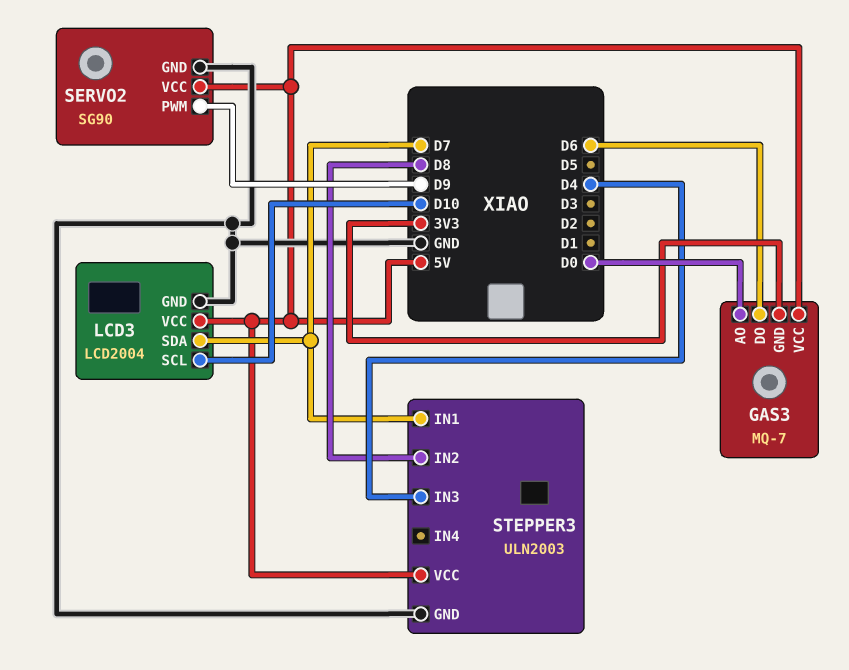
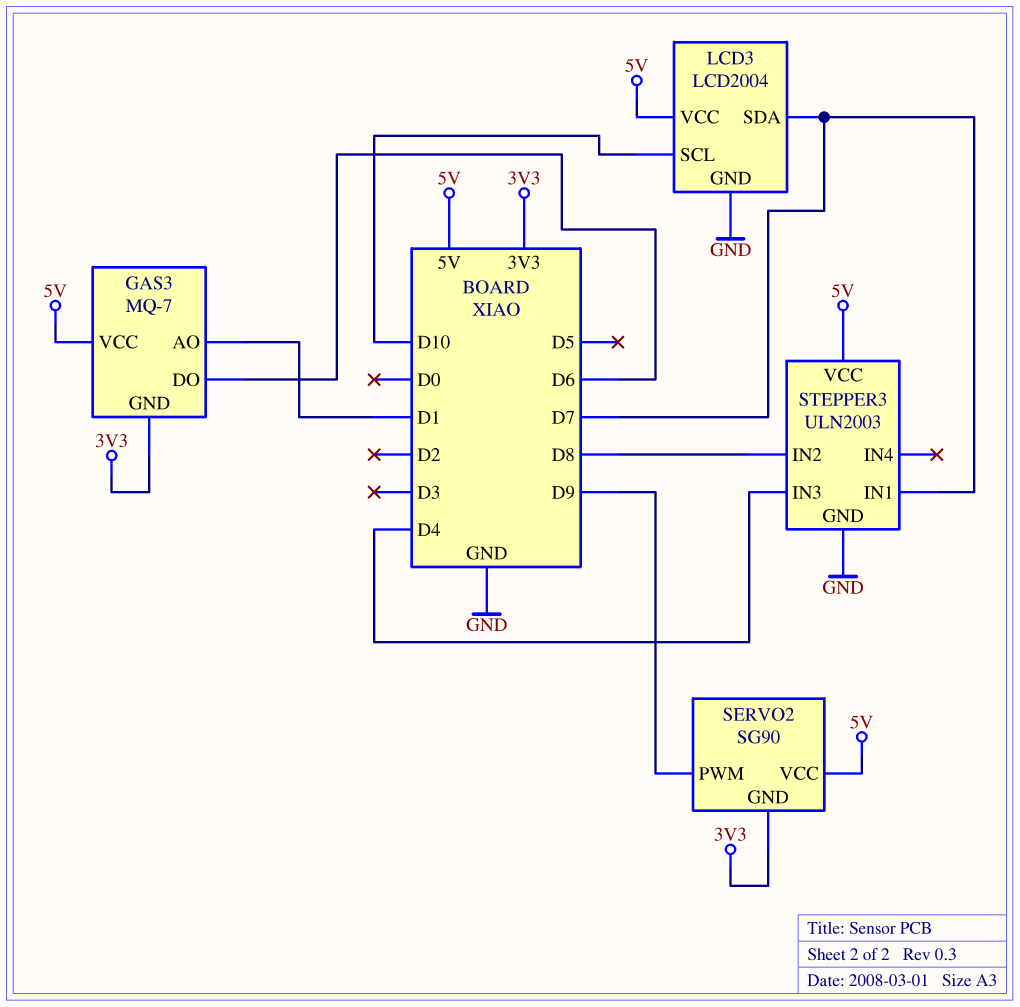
GAS3 pin AO: D0 -> D1
SERVO2 pin GND: GND -> 3V3

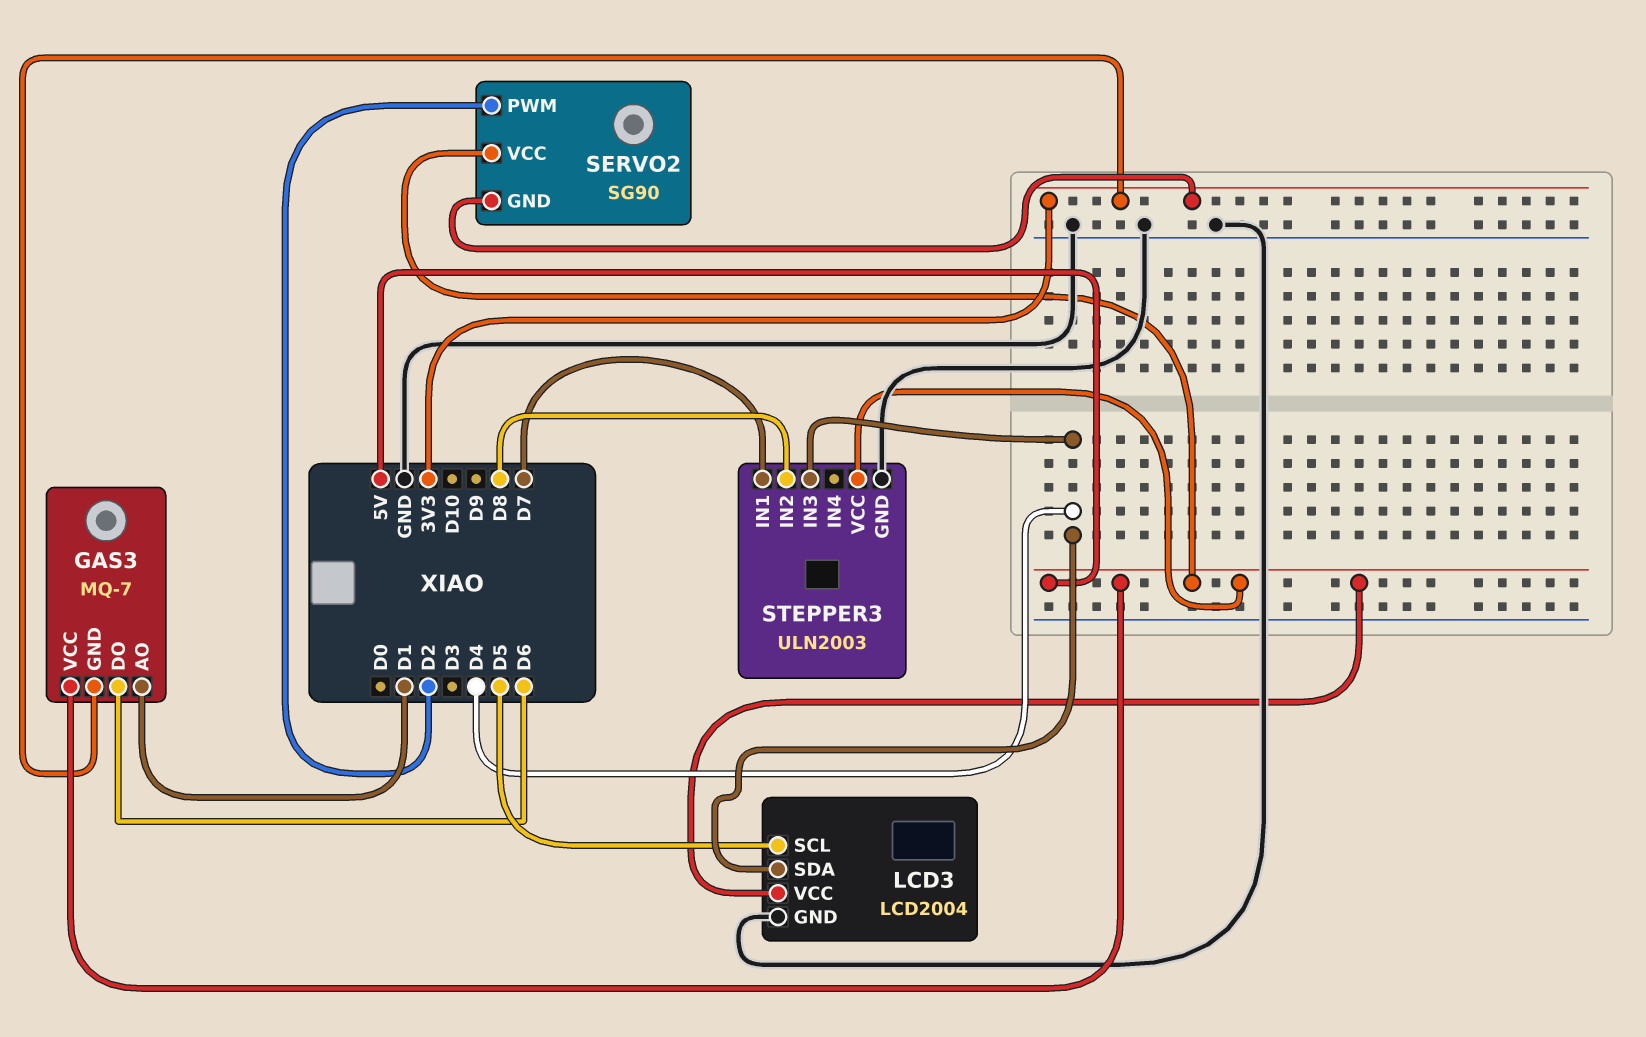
LCD3 pin SCL: D10 -> D5
LCD3 pin SDA: D7 -> D4
SERVO2 pin PWM: D9 -> D2

